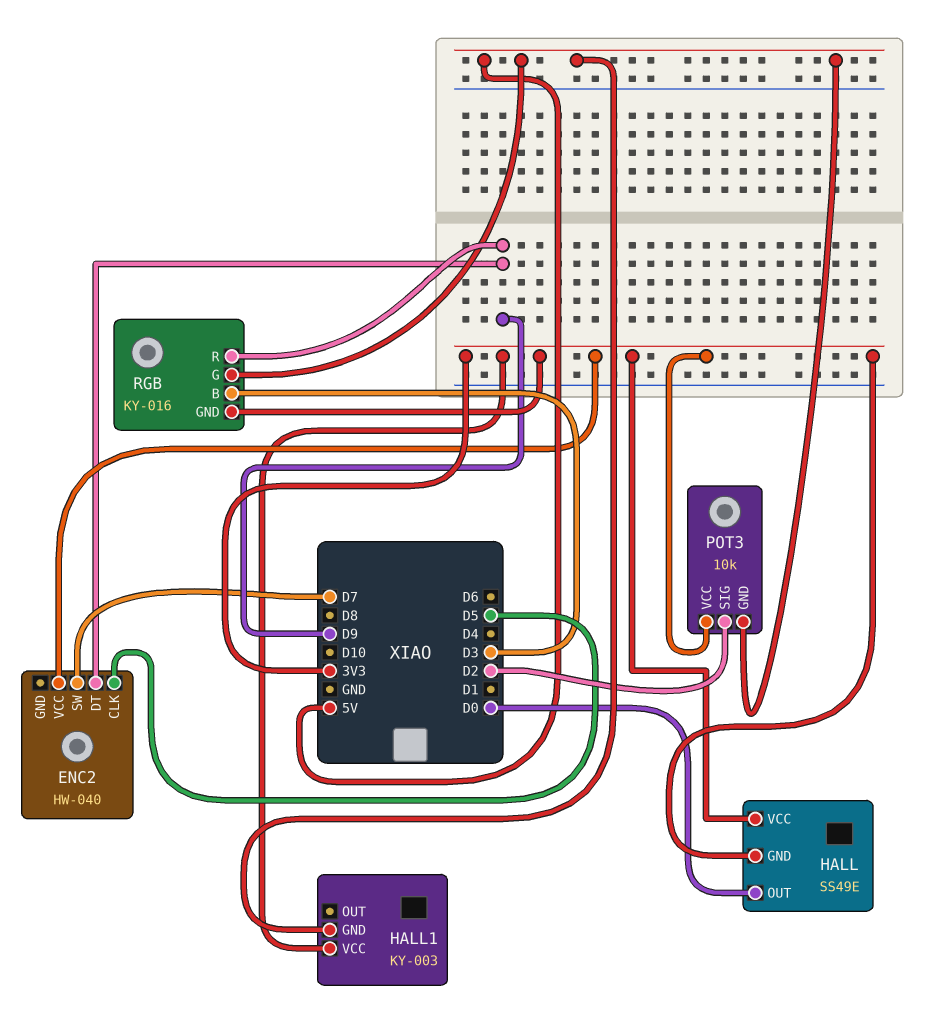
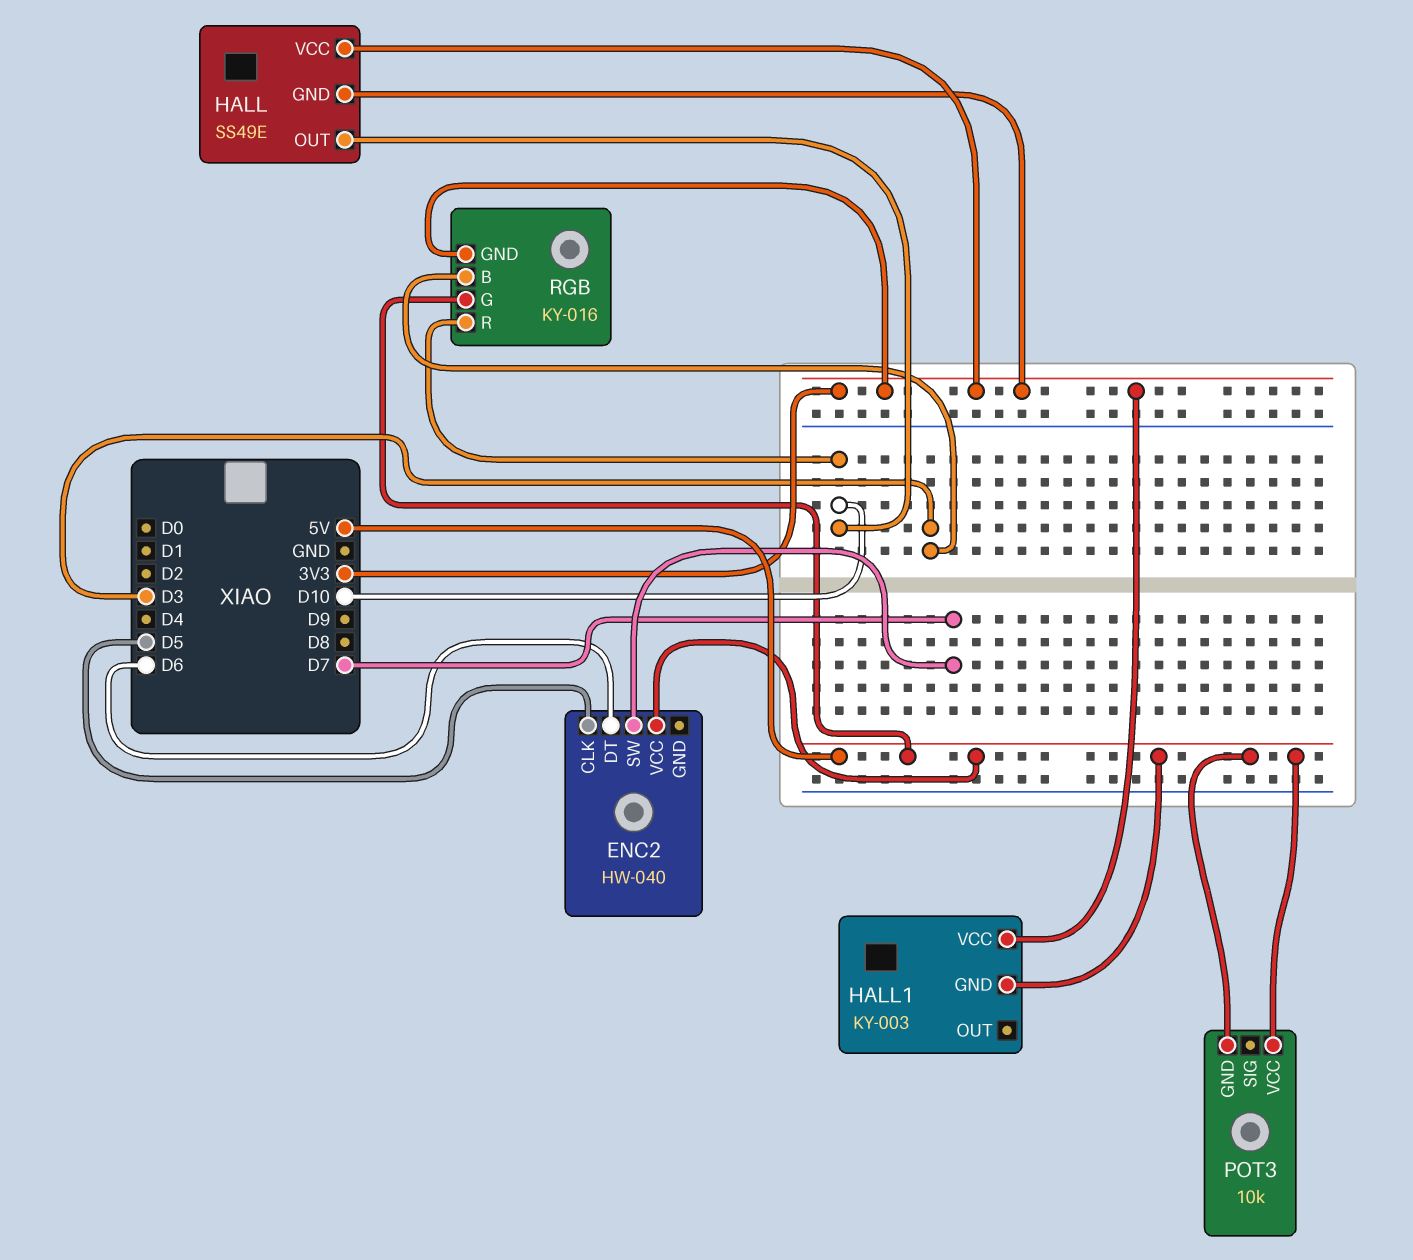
ENC2 pin DT: D9 -> D6
ENC2 pin VCC: 3V3 -> 5V
HALL pin OUT: D0 -> D10
POT3 pin SIG: D2 -> none
POT3 pin VCC: 3V3 -> 5V
RGB pin R: D9 -> D10

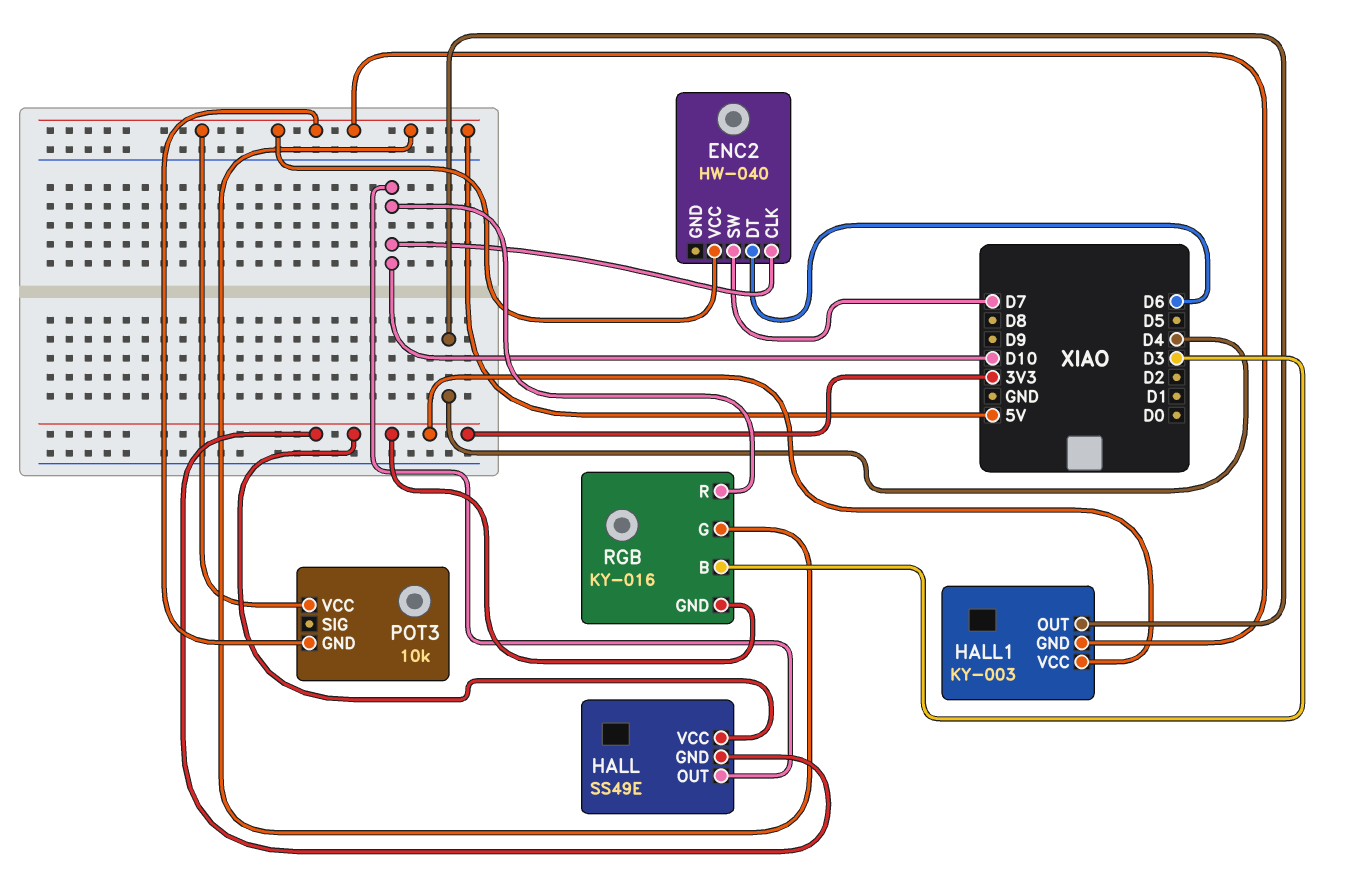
ENC2 pin CLK: D5 -> D10
HALL1 pin OUT: none -> D4

